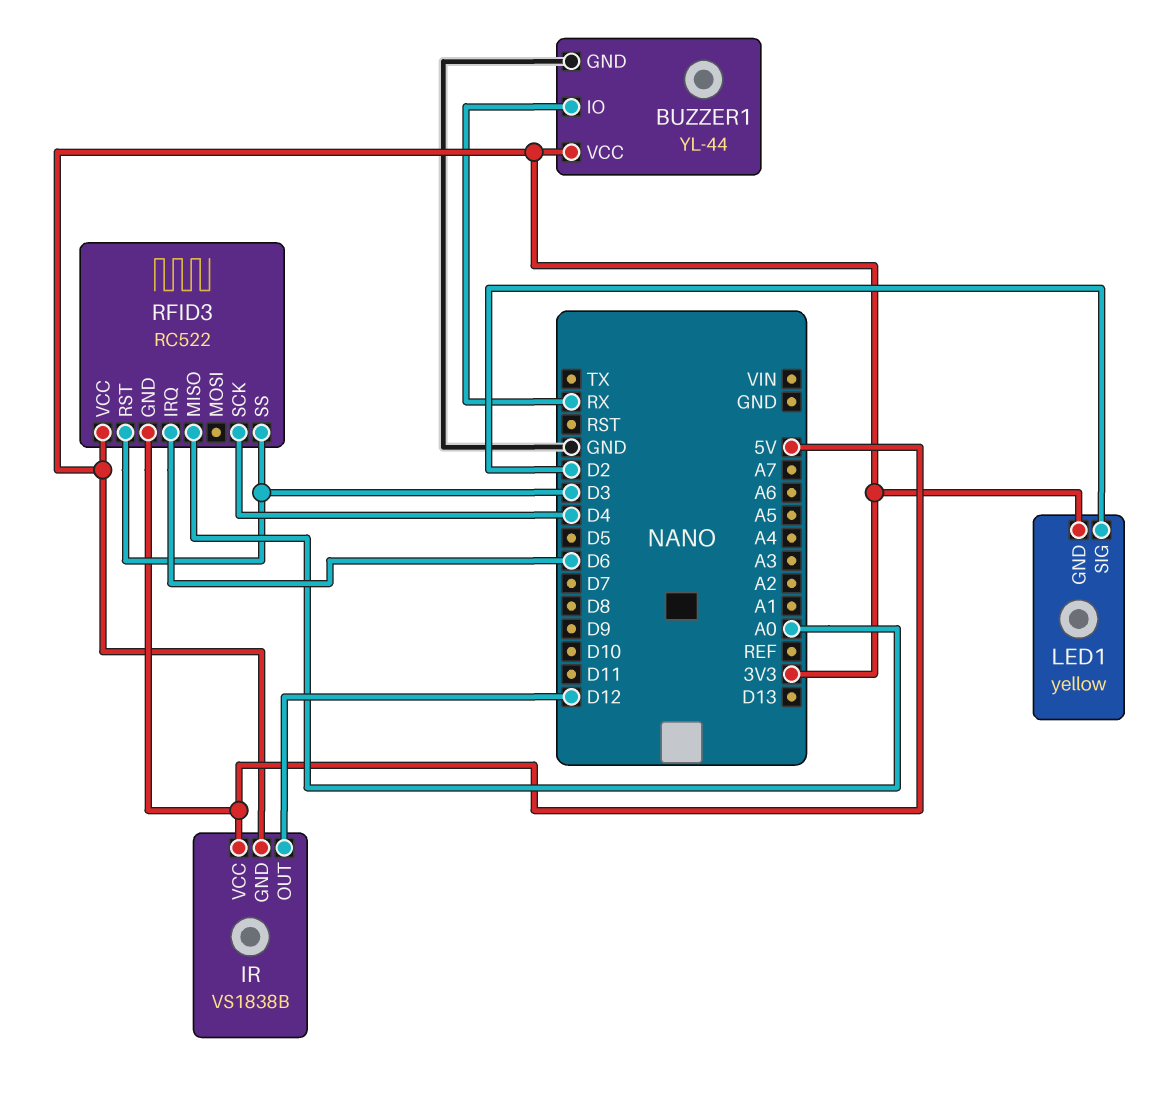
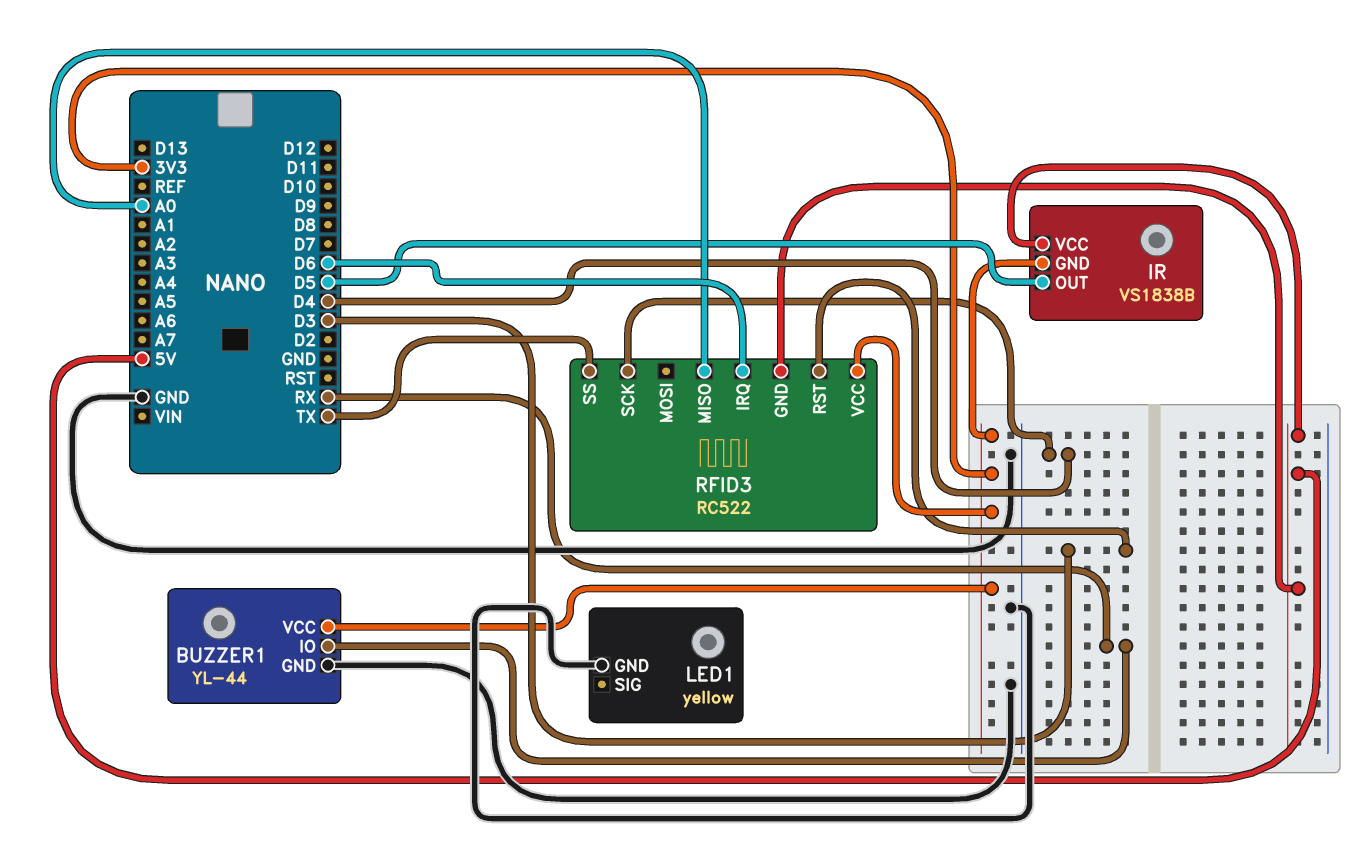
IR pin OUT: D12 -> D5
LED1 pin GND: 3V3 -> GND
LED1 pin SIG: D2 -> none
RFID3 pin SS: D3 -> TX

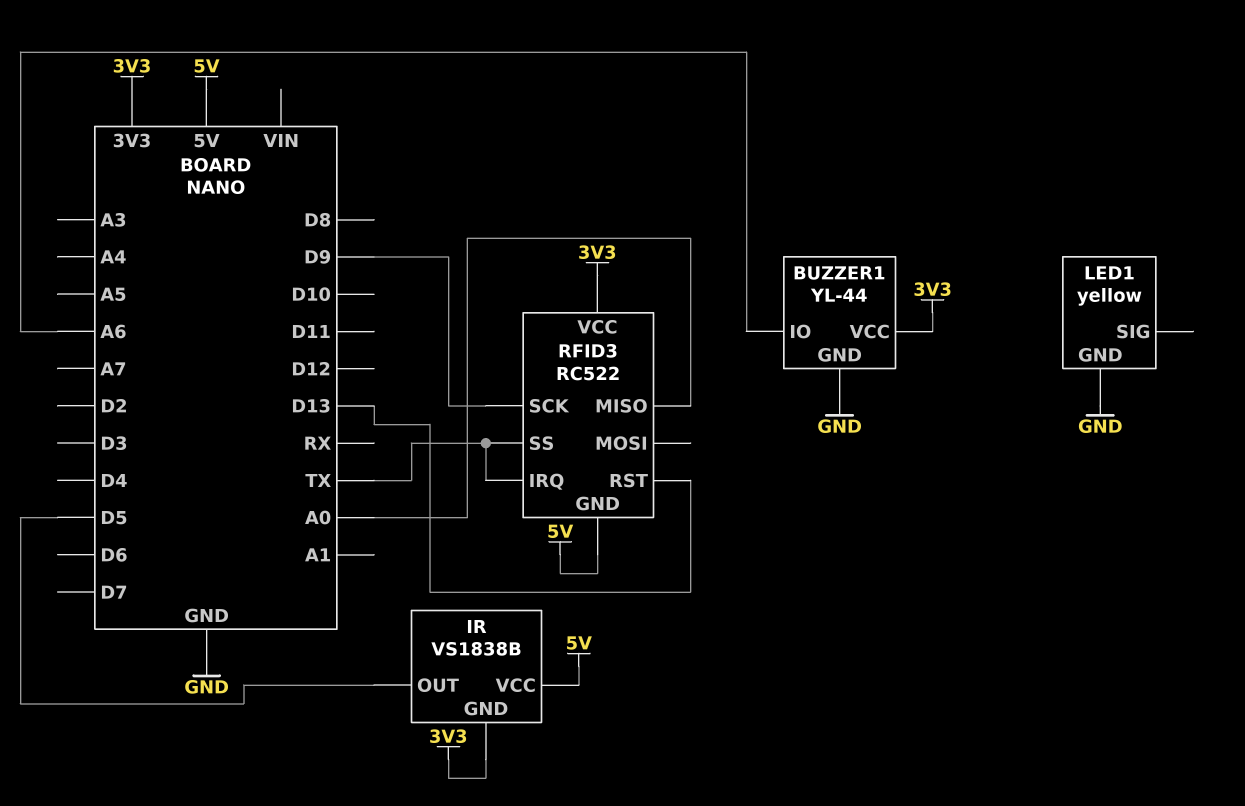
BUZZER1 pin IO: RX -> A6
RFID3 pin IRQ: D6 -> TX
RFID3 pin RST: D3 -> D13
RFID3 pin SCK: D4 -> D9

